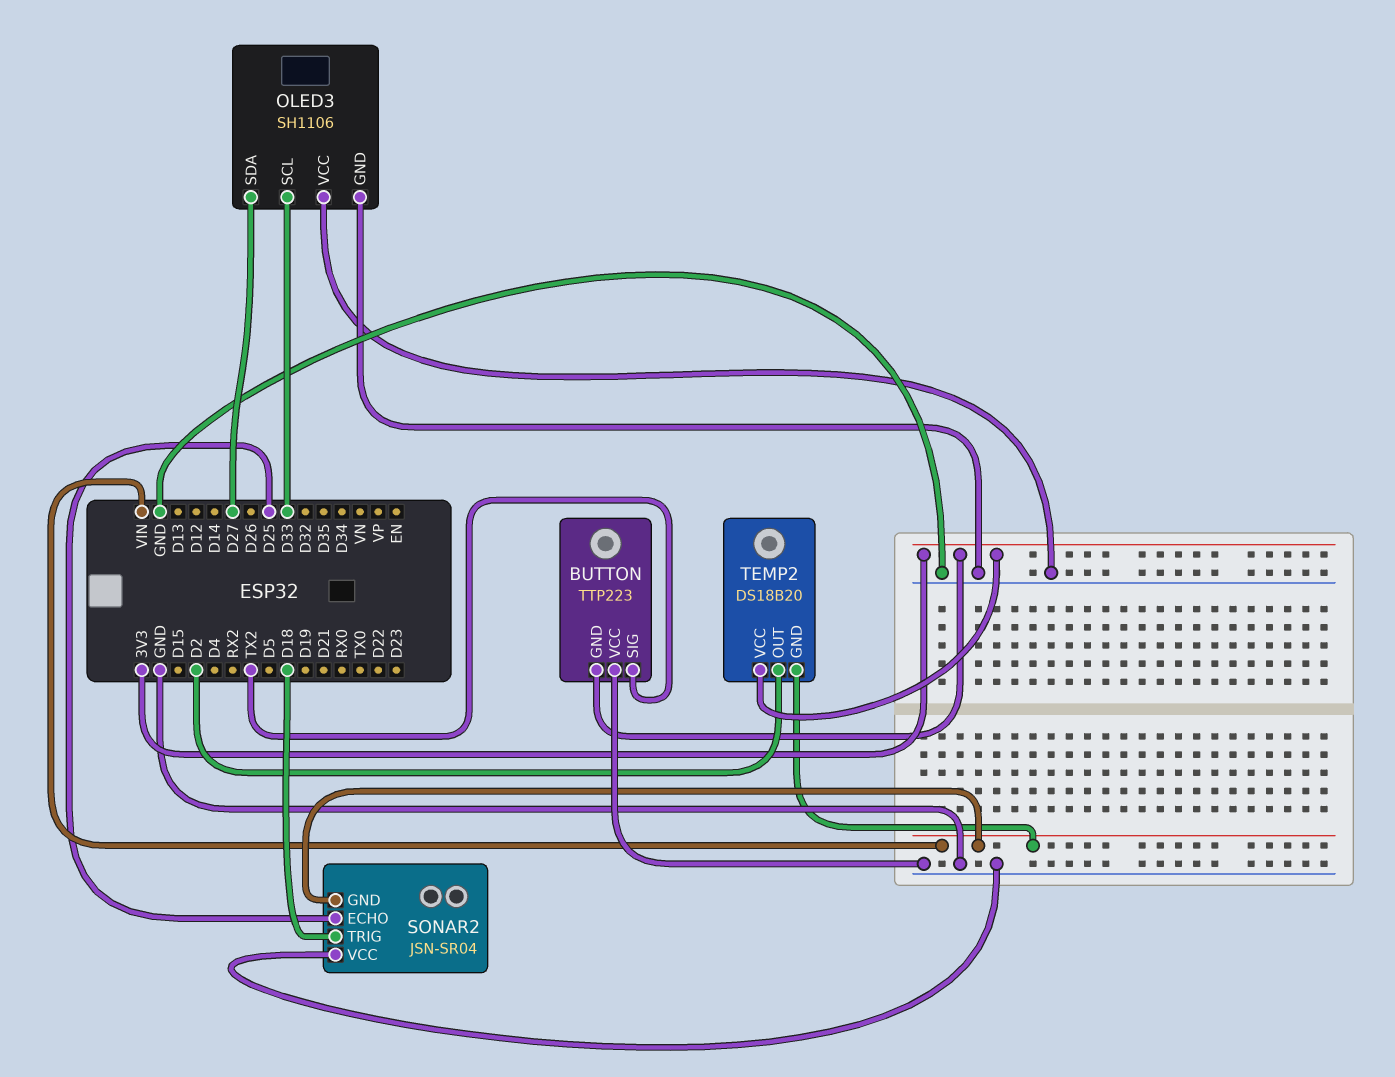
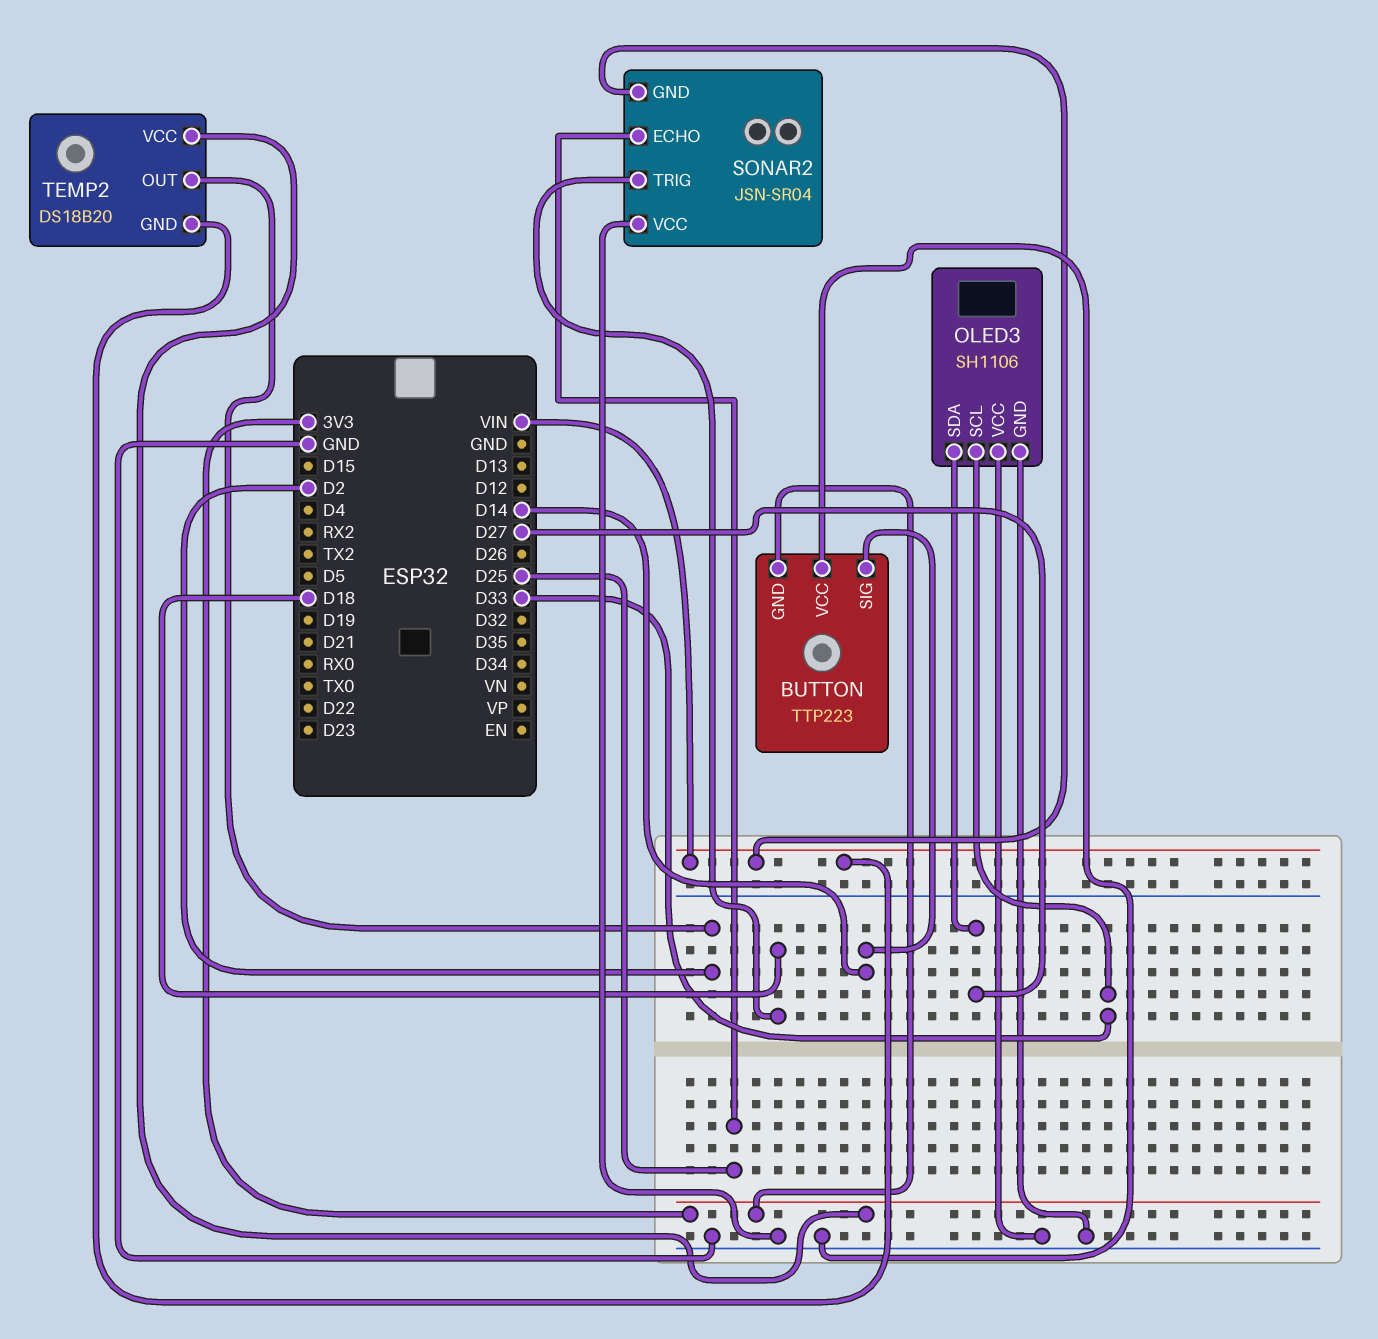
BUTTON pin SIG: TX2 -> D14

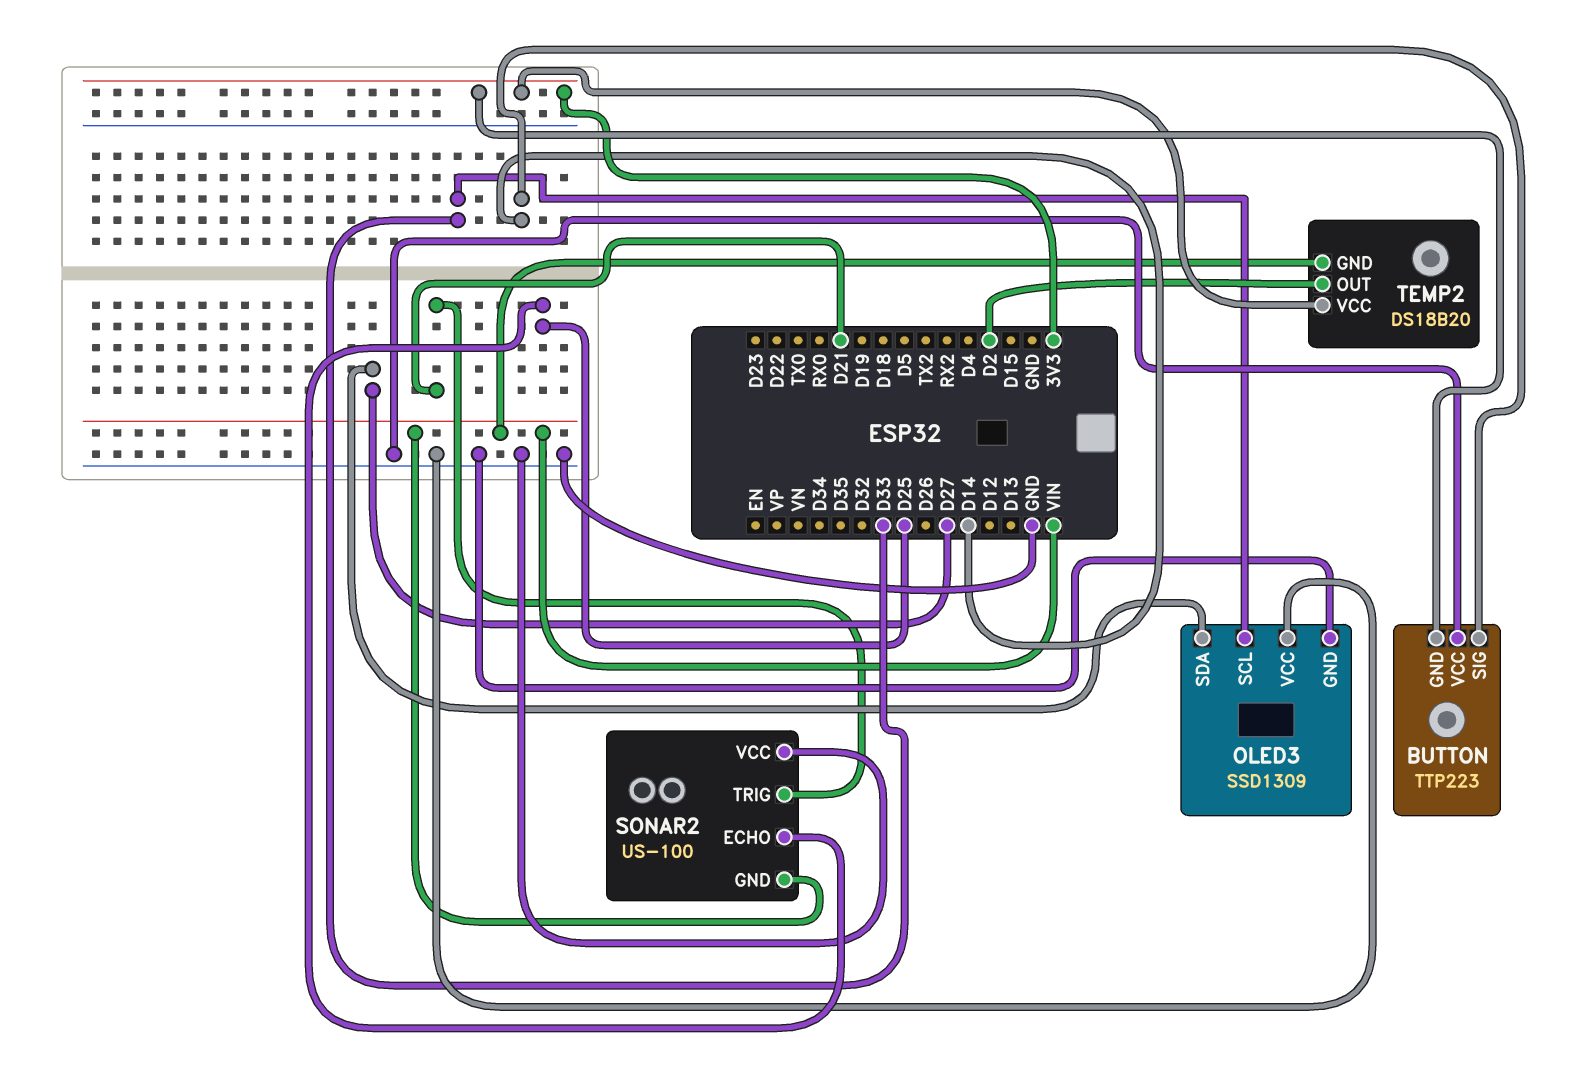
OLED3: SH1106 -> SSD1309
SONAR2: JSN-SR04 -> US-100
SONAR2 pin TRIG: D18 -> D21

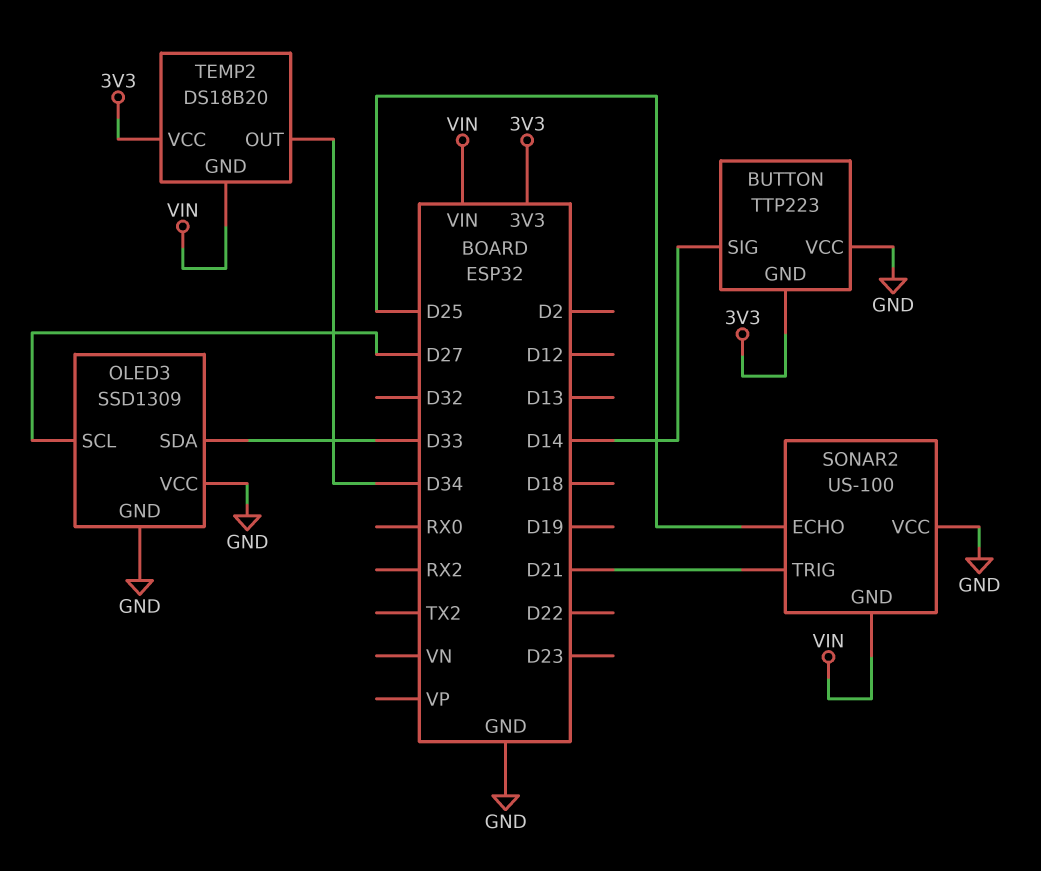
OLED3 pin SCL: D33 -> D27
OLED3 pin SDA: D27 -> D33
TEMP2 pin OUT: D2 -> D34

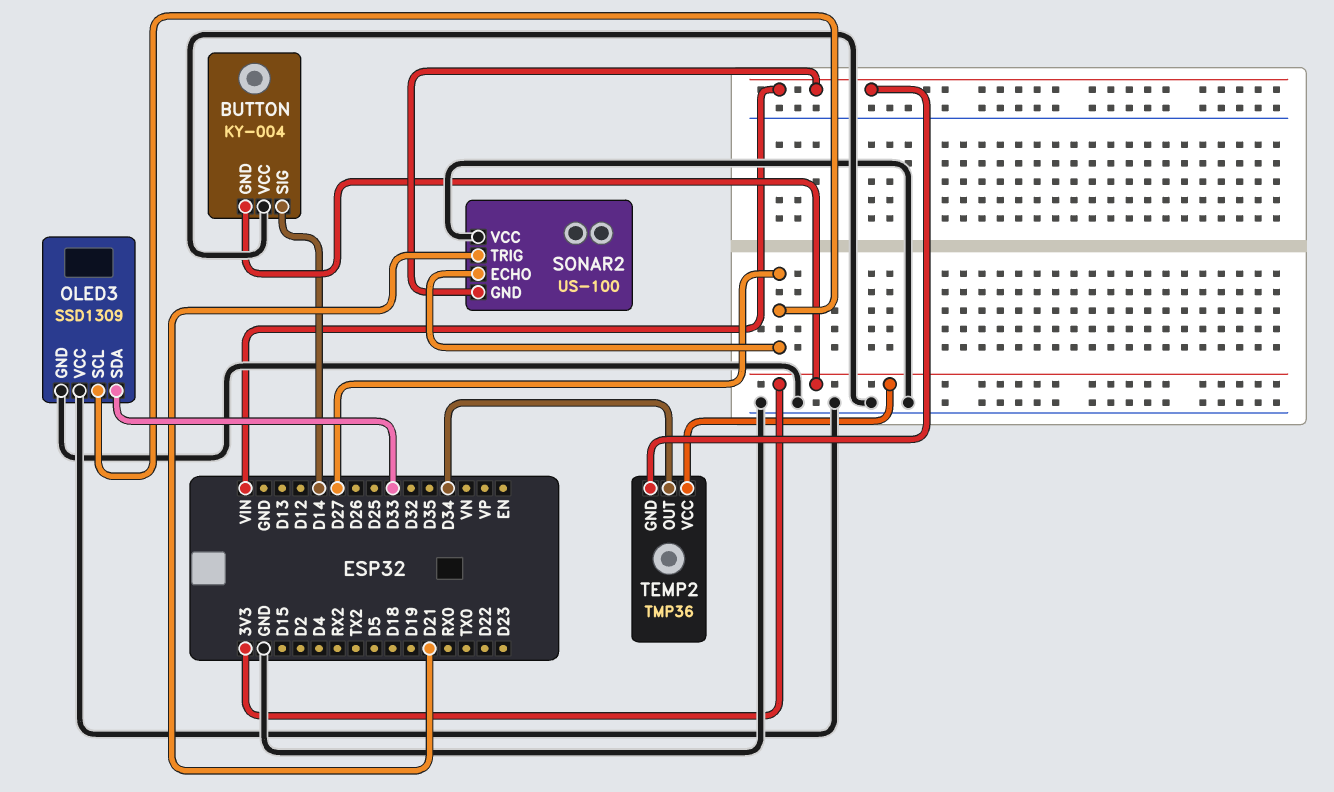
BUTTON: TTP223 -> KY-004
SONAR2 pin ECHO: D25 -> D27
TEMP2: DS18B20 -> TMP36

